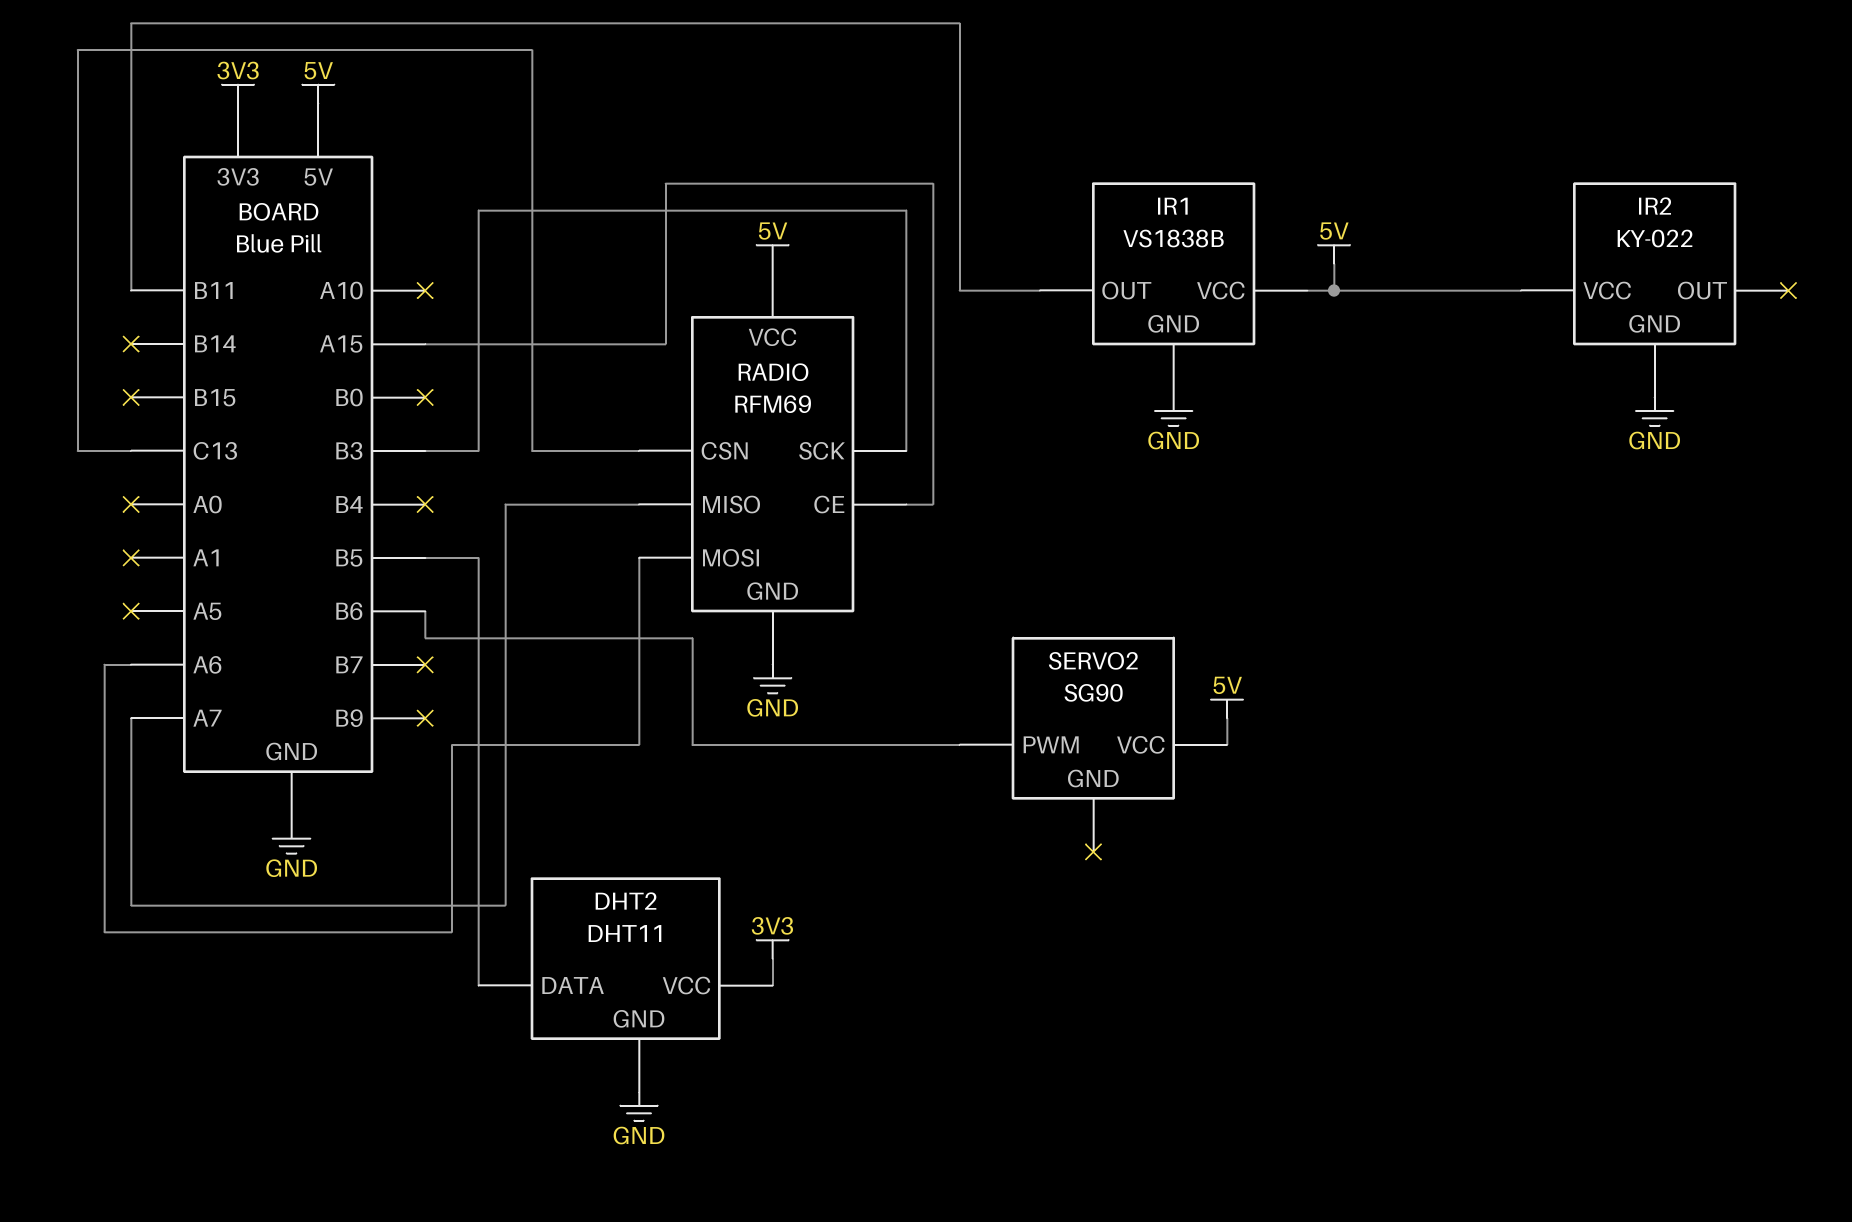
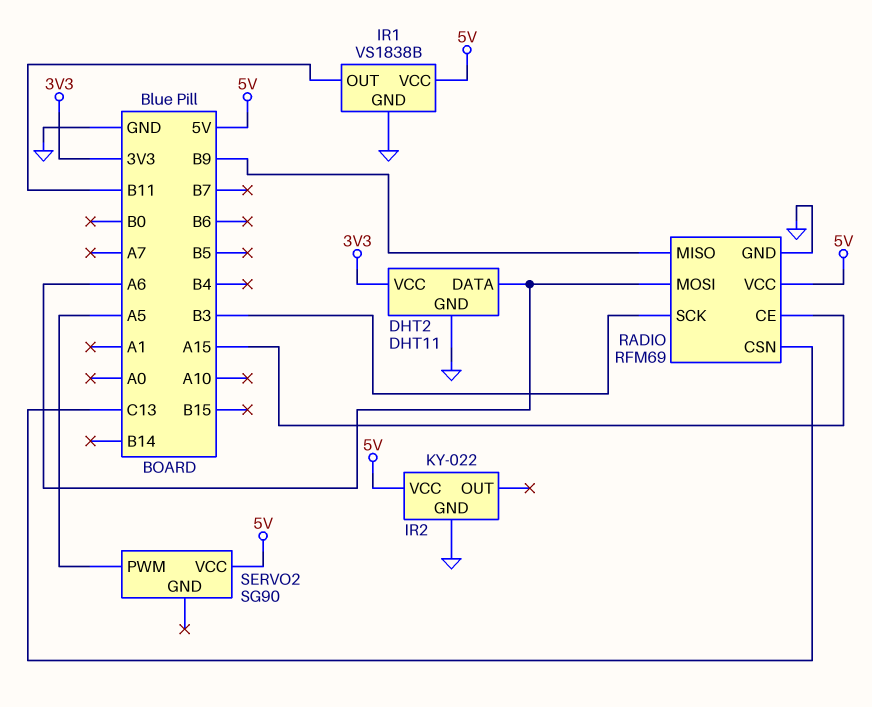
DHT2 pin DATA: B5 -> A6
RADIO pin MISO: A7 -> B9
SERVO2 pin PWM: B6 -> A5

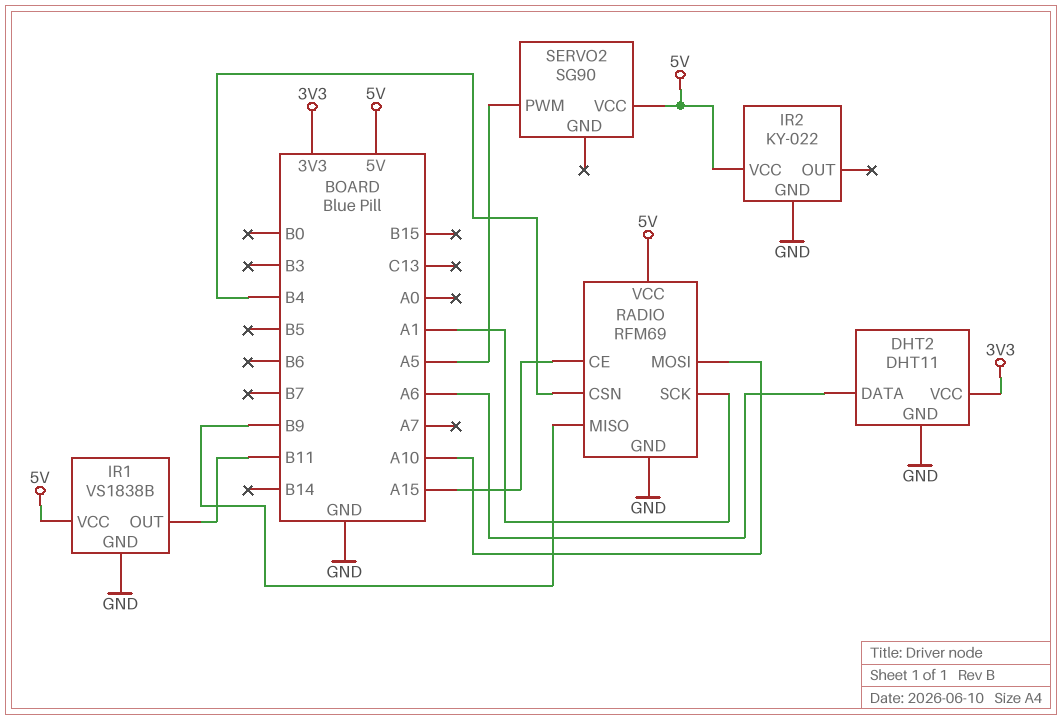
RADIO pin CSN: C13 -> B4
RADIO pin MOSI: A6 -> A10
RADIO pin SCK: B3 -> A1

